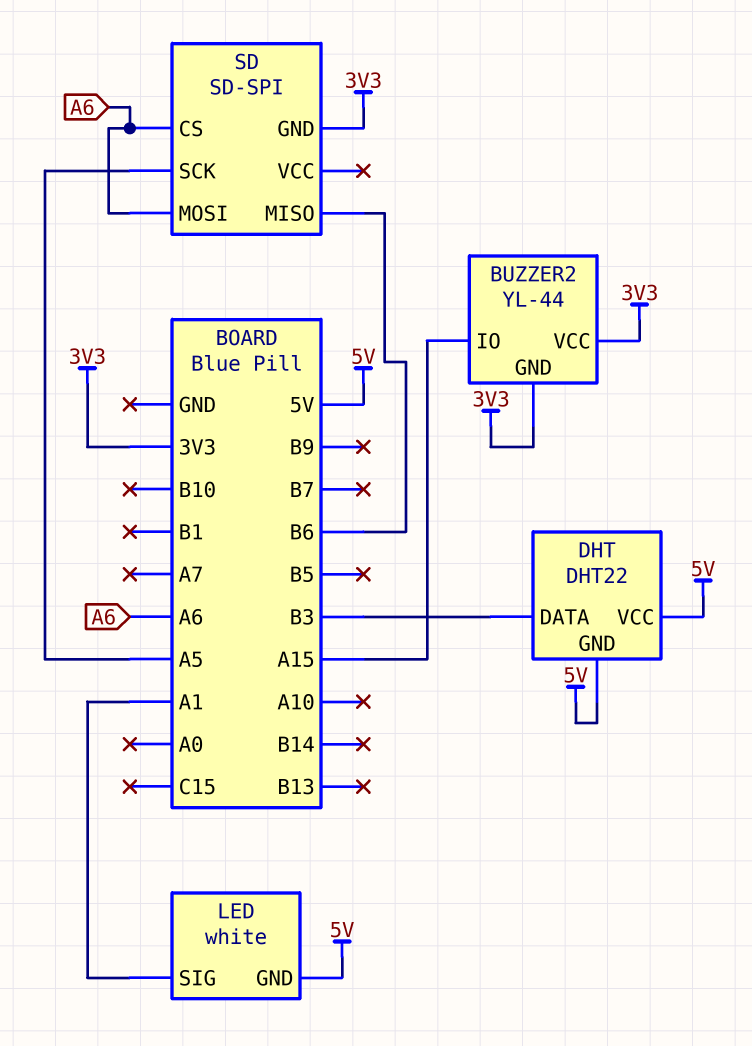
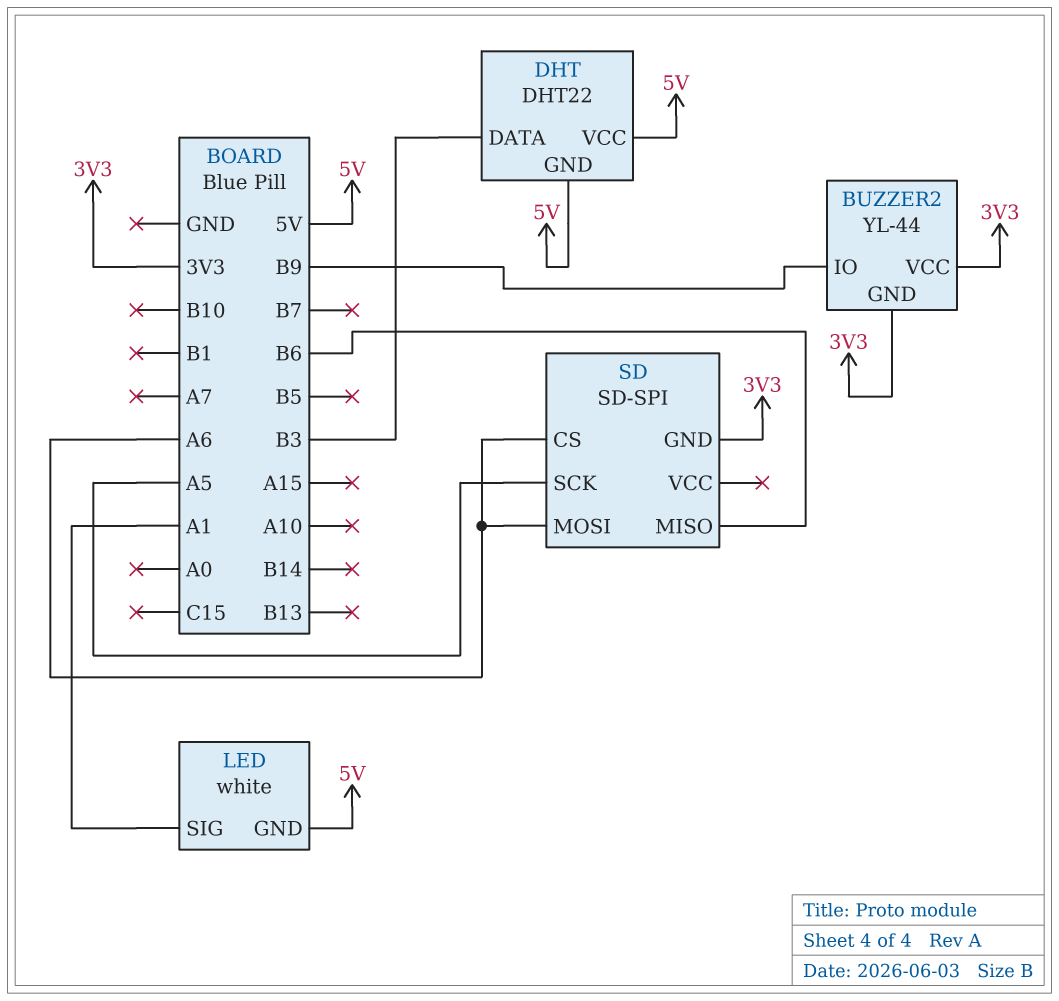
BUZZER2 pin IO: A15 -> B9

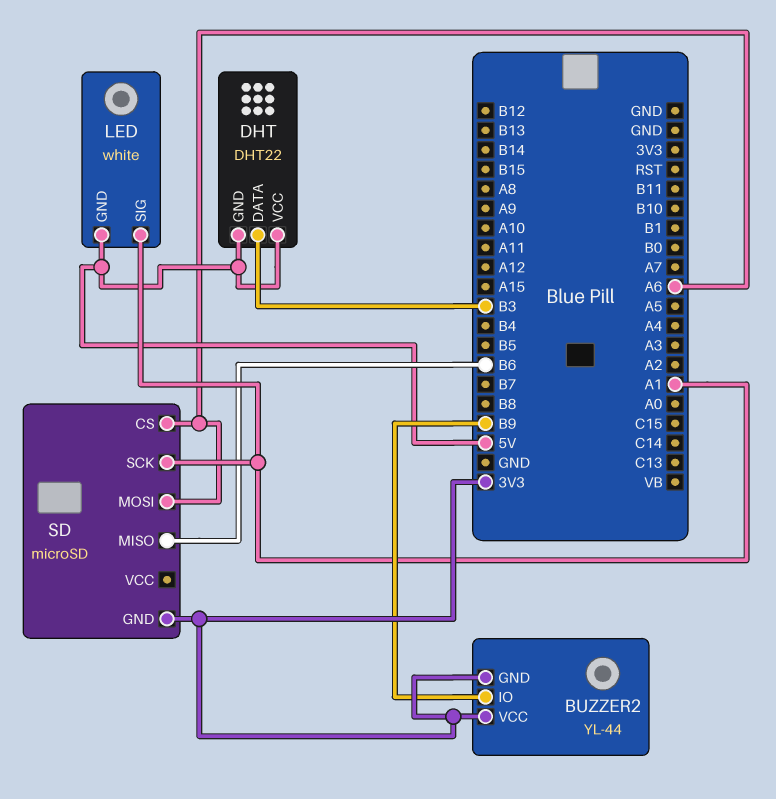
SD: SD-SPI -> microSD
SD pin SCK: A5 -> A1

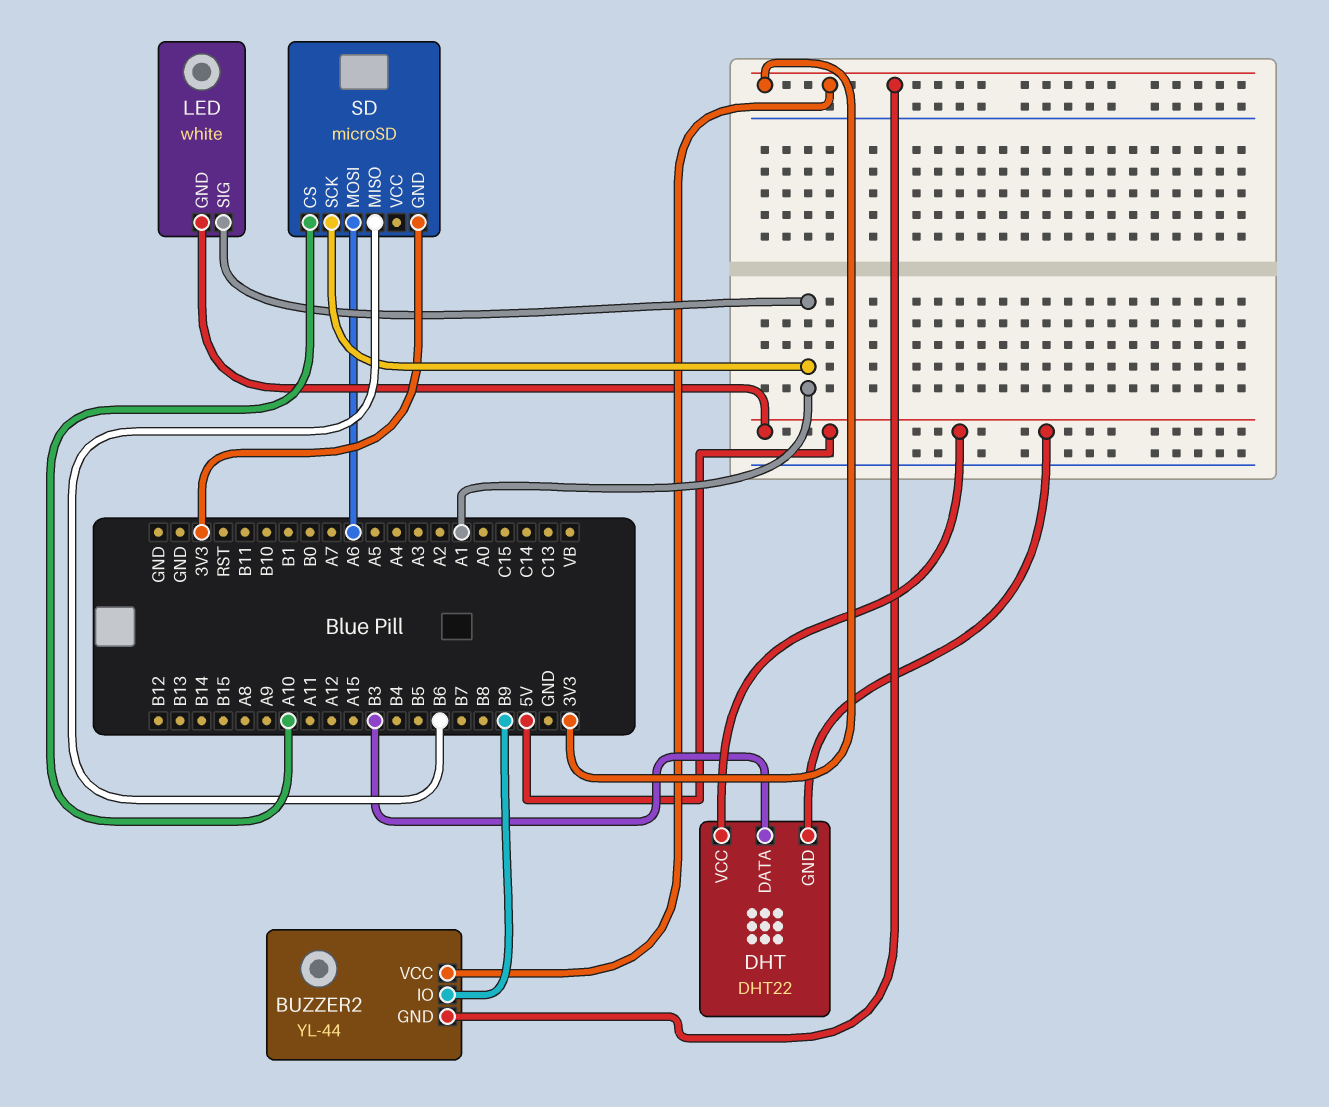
SD pin CS: A6 -> A10

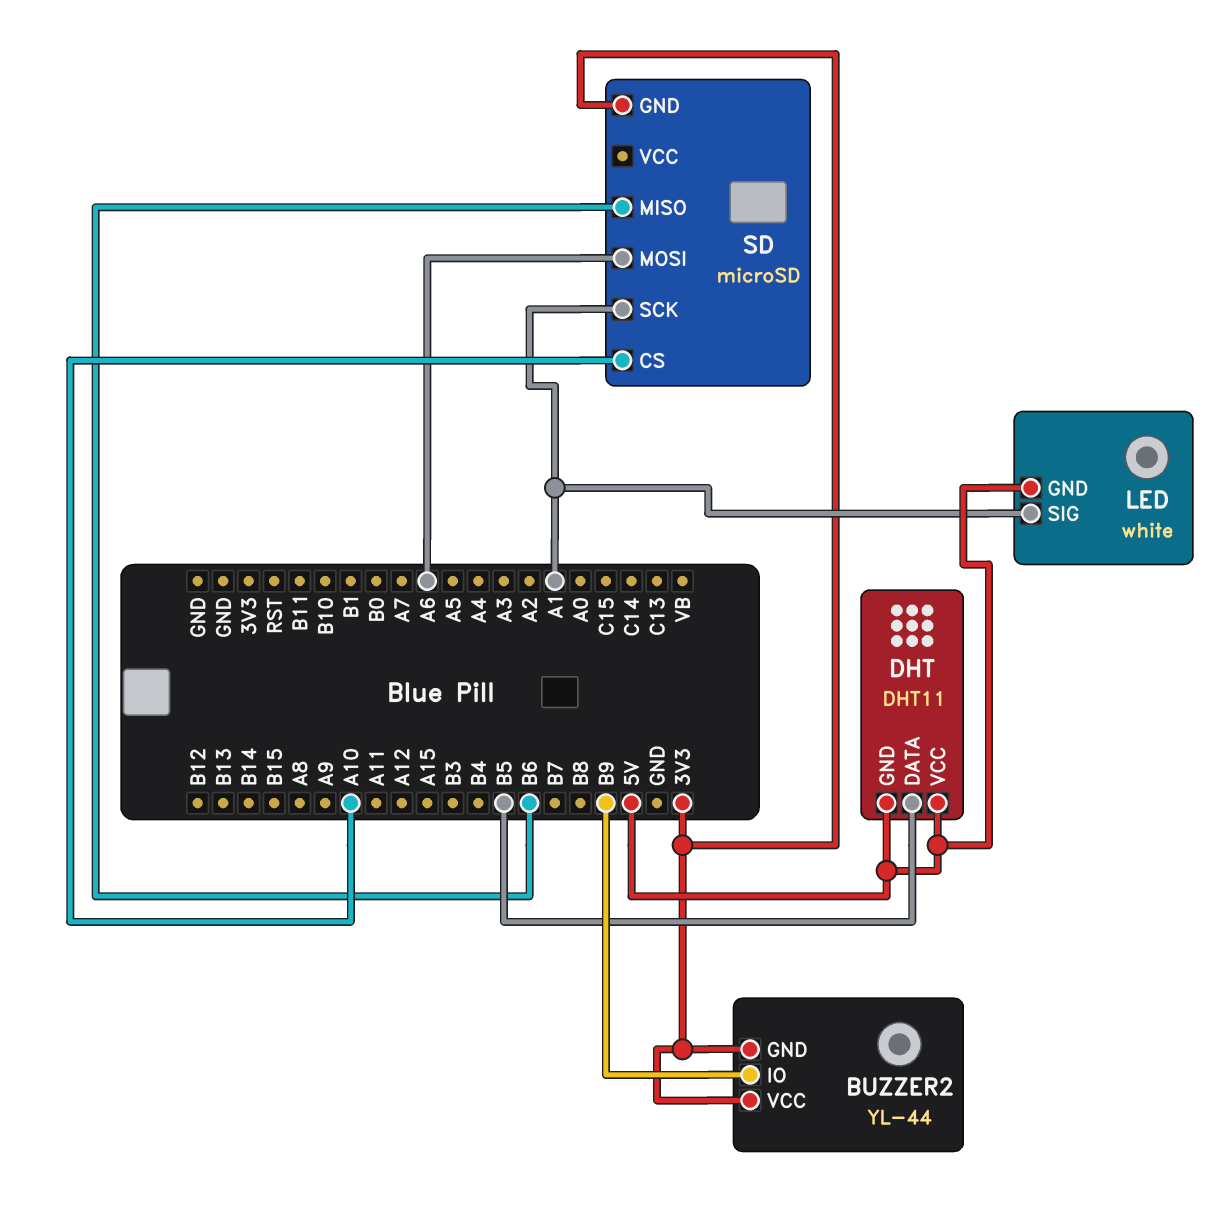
DHT: DHT22 -> DHT11
DHT pin DATA: B3 -> B5

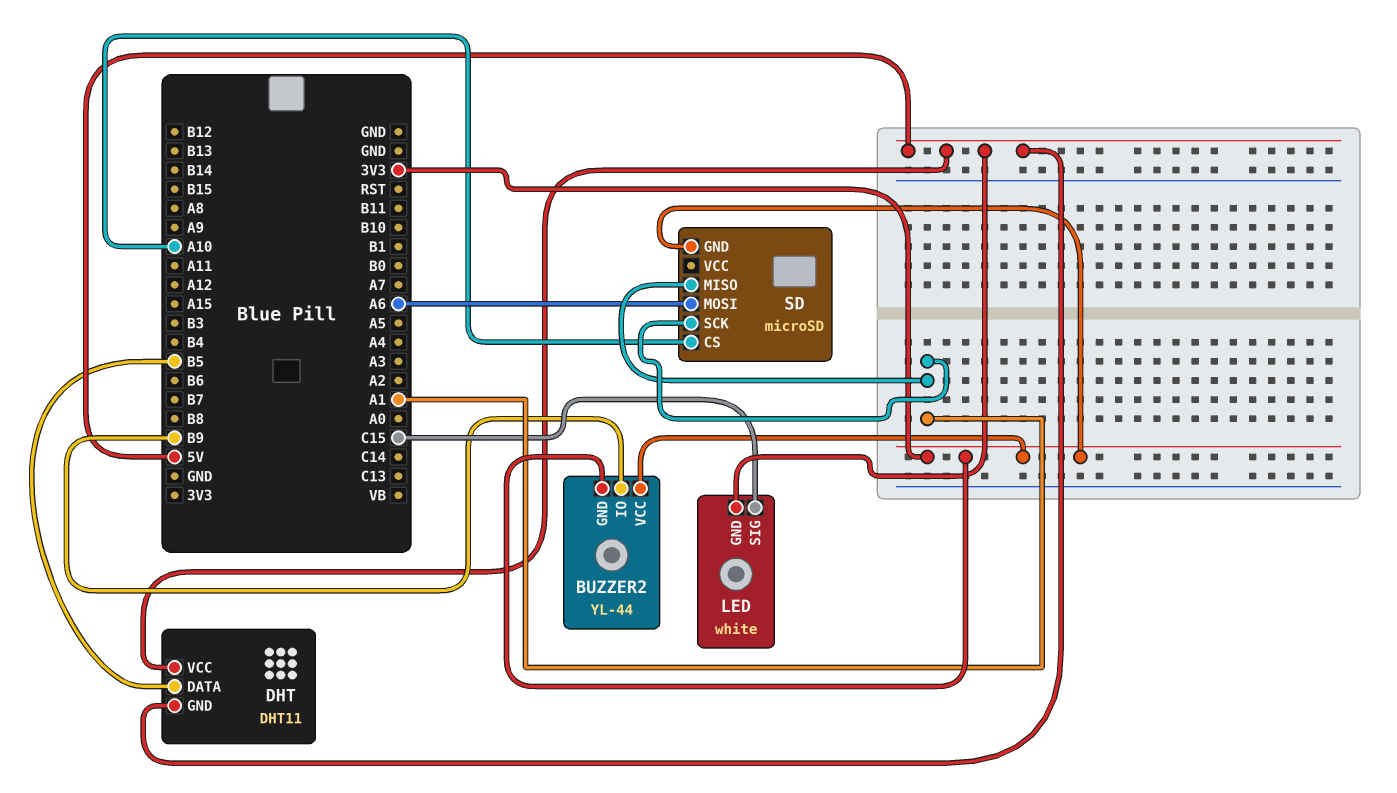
LED pin SIG: A1 -> C15
SD pin MISO: B6 -> A1

